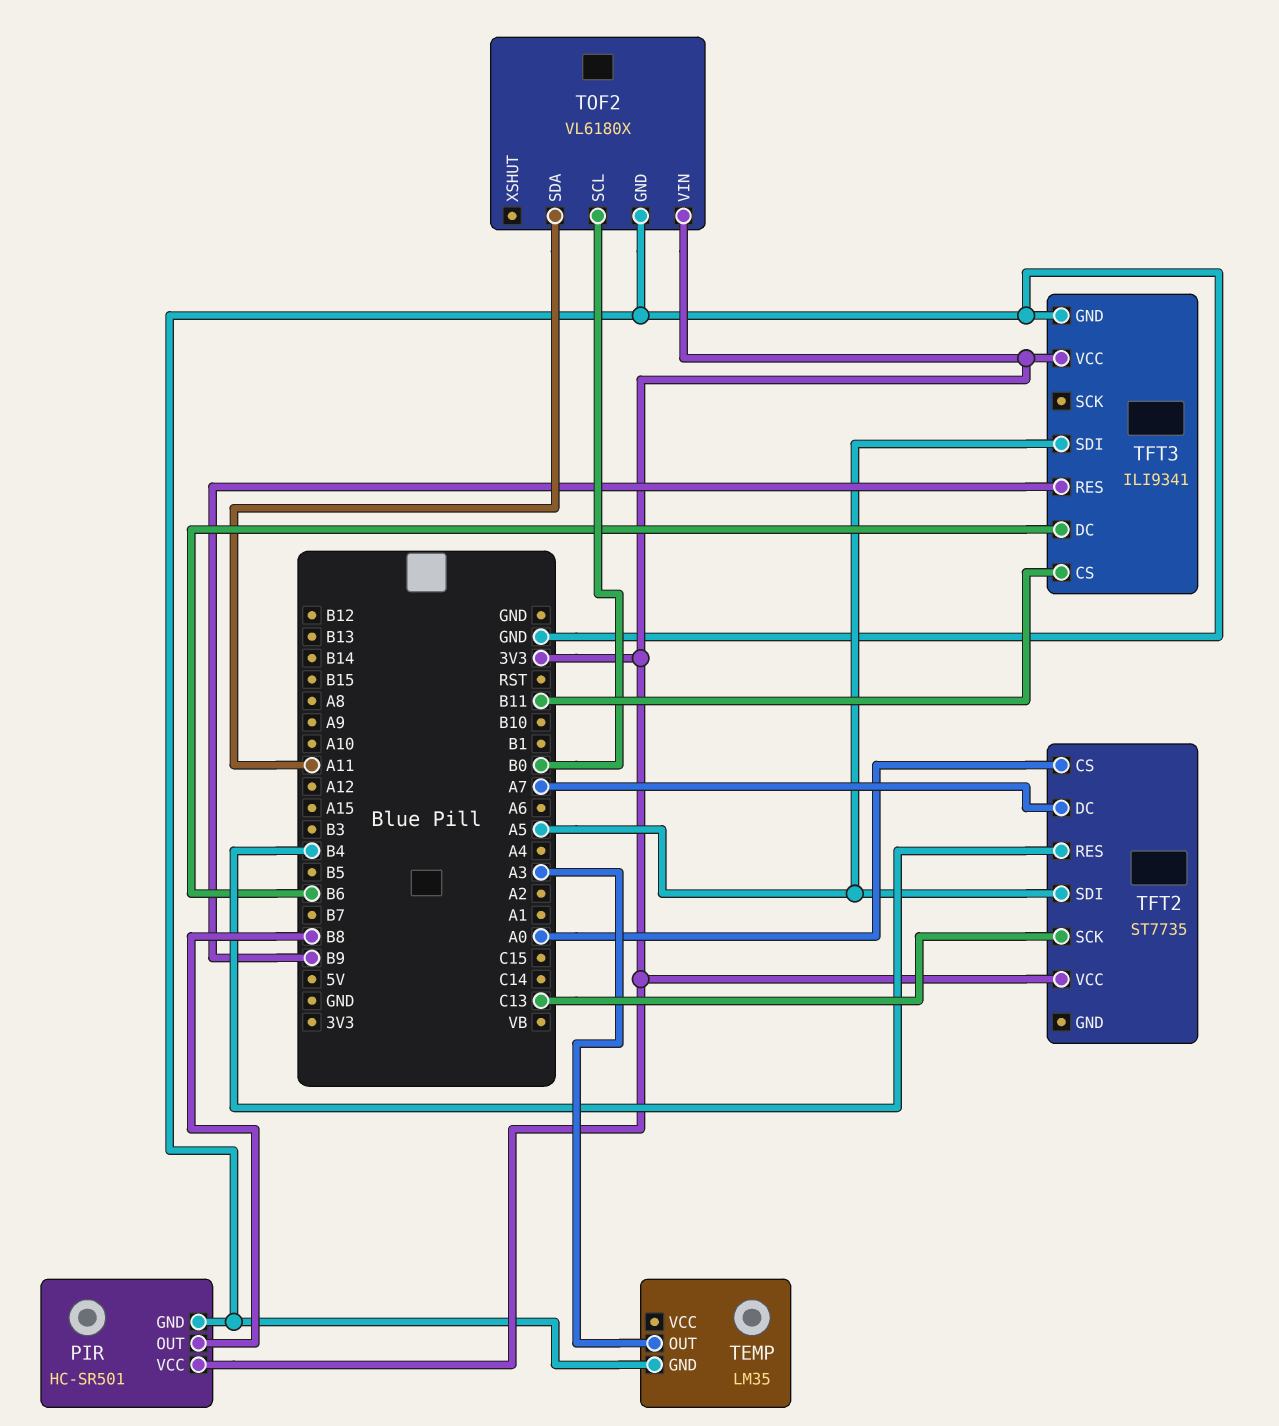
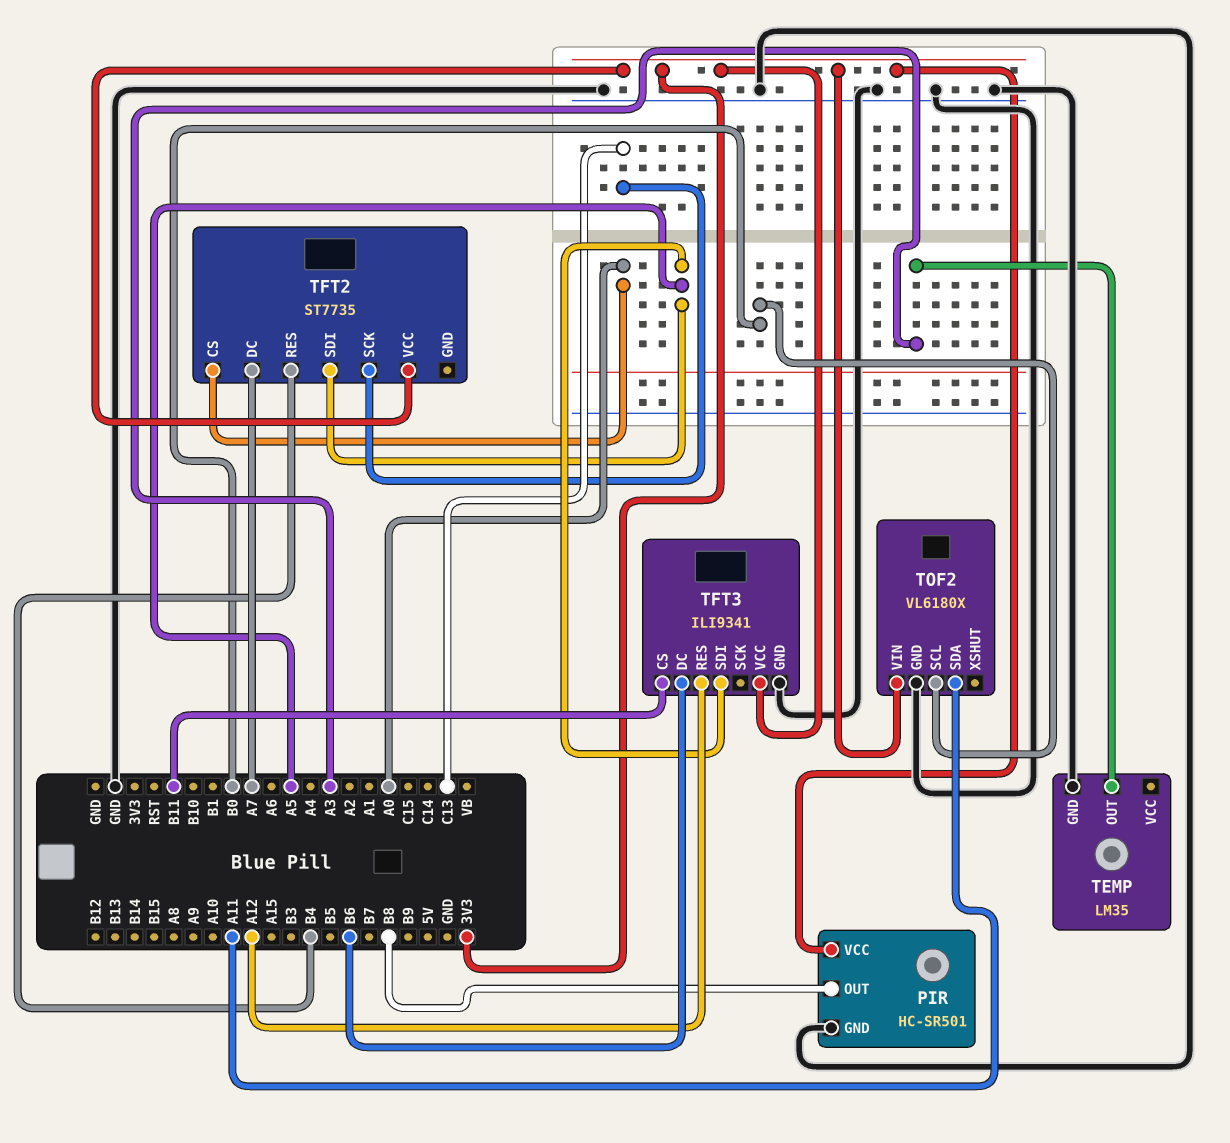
TFT3 pin RES: B9 -> A12

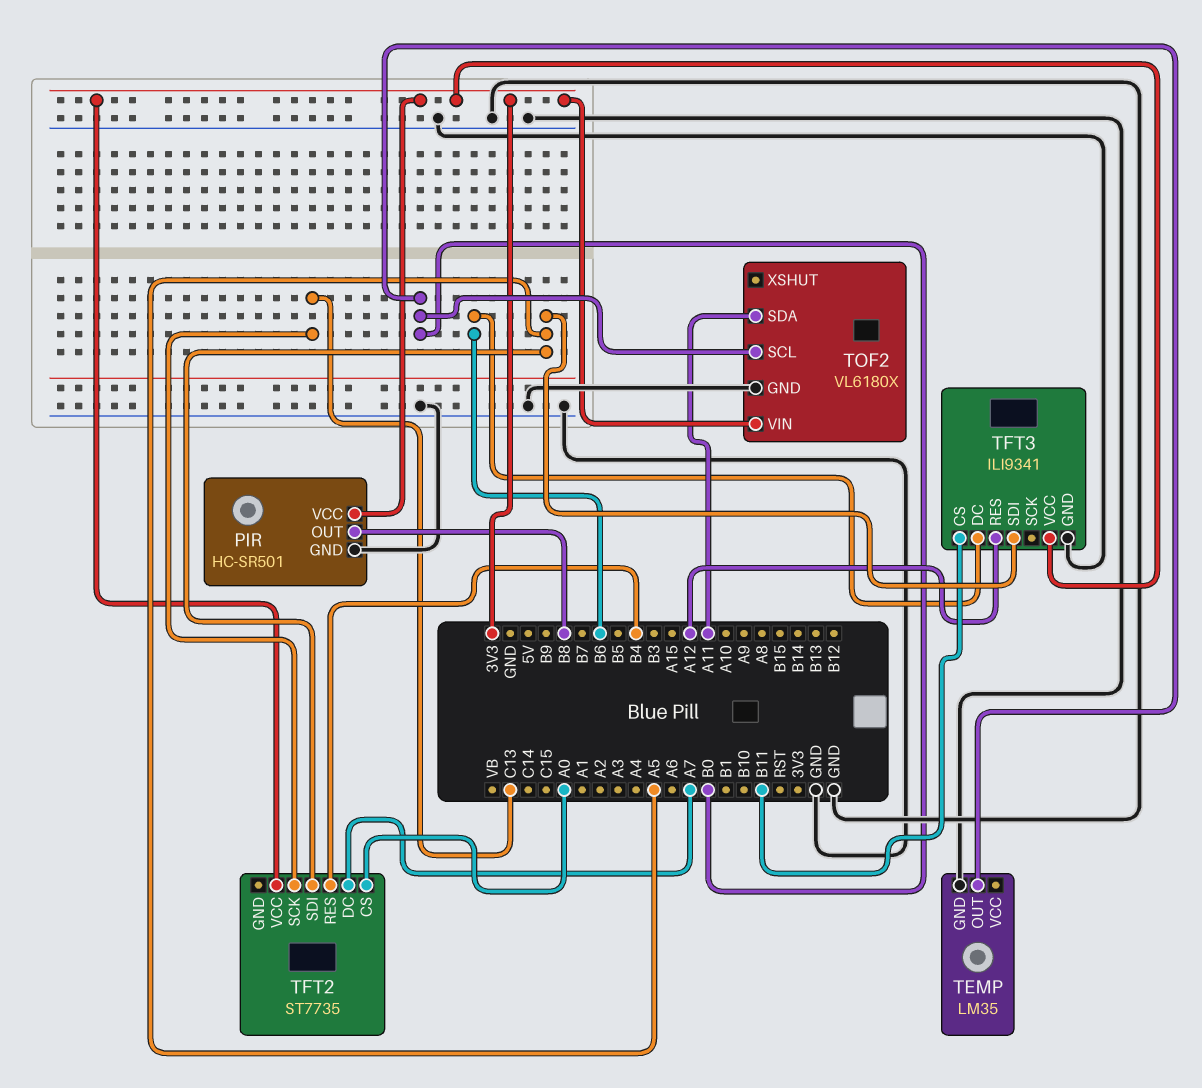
TEMP pin OUT: A3 -> B0

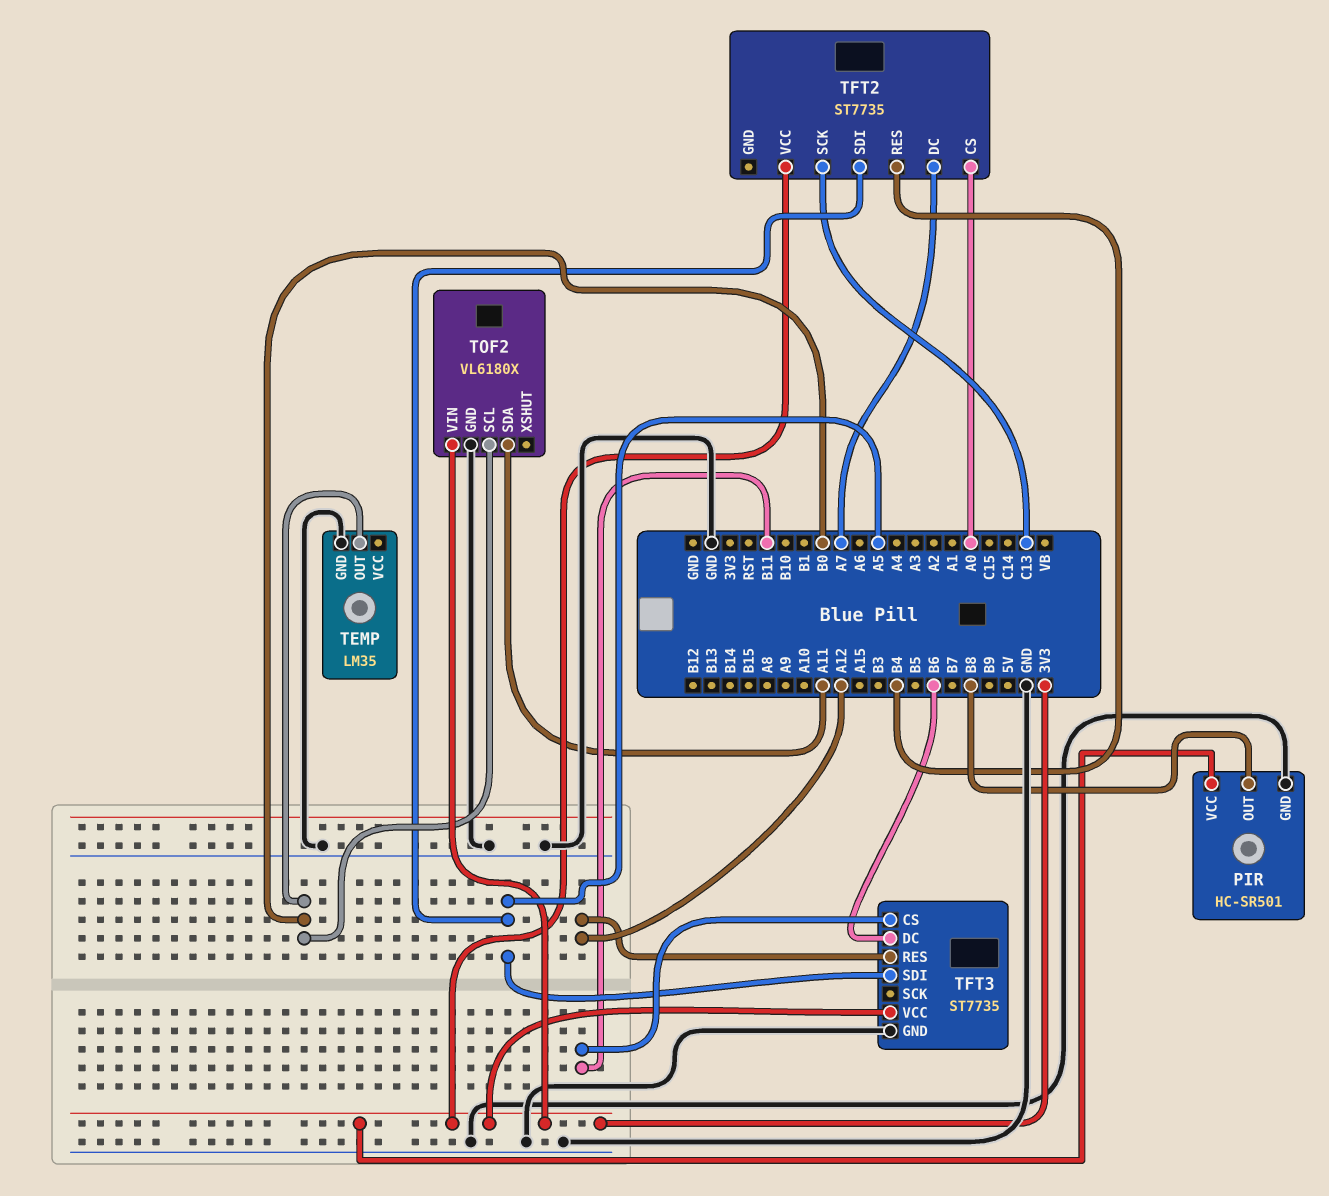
TFT3: ILI9341 -> ST7735

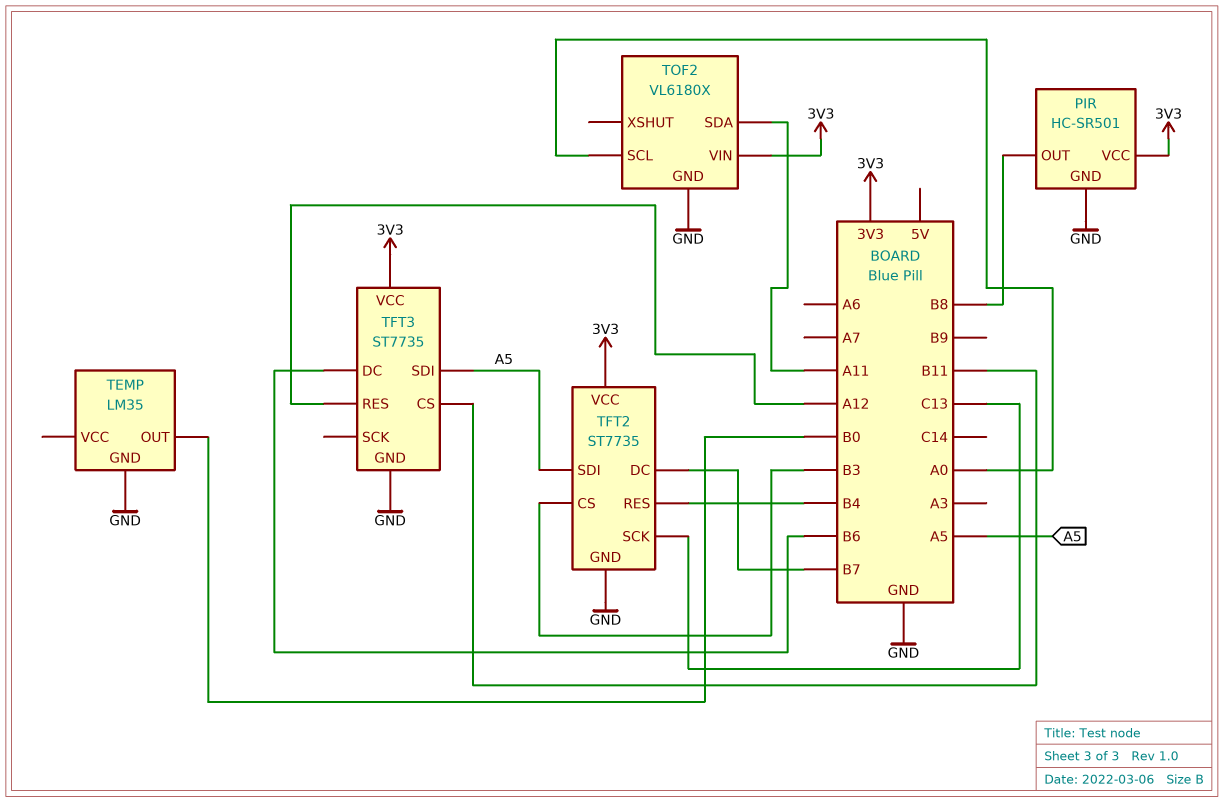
TFT2 pin CS: A0 -> B3
TFT2 pin DC: A7 -> B7
TFT2 pin GND: none -> GND
TOF2 pin SCL: B0 -> A0

